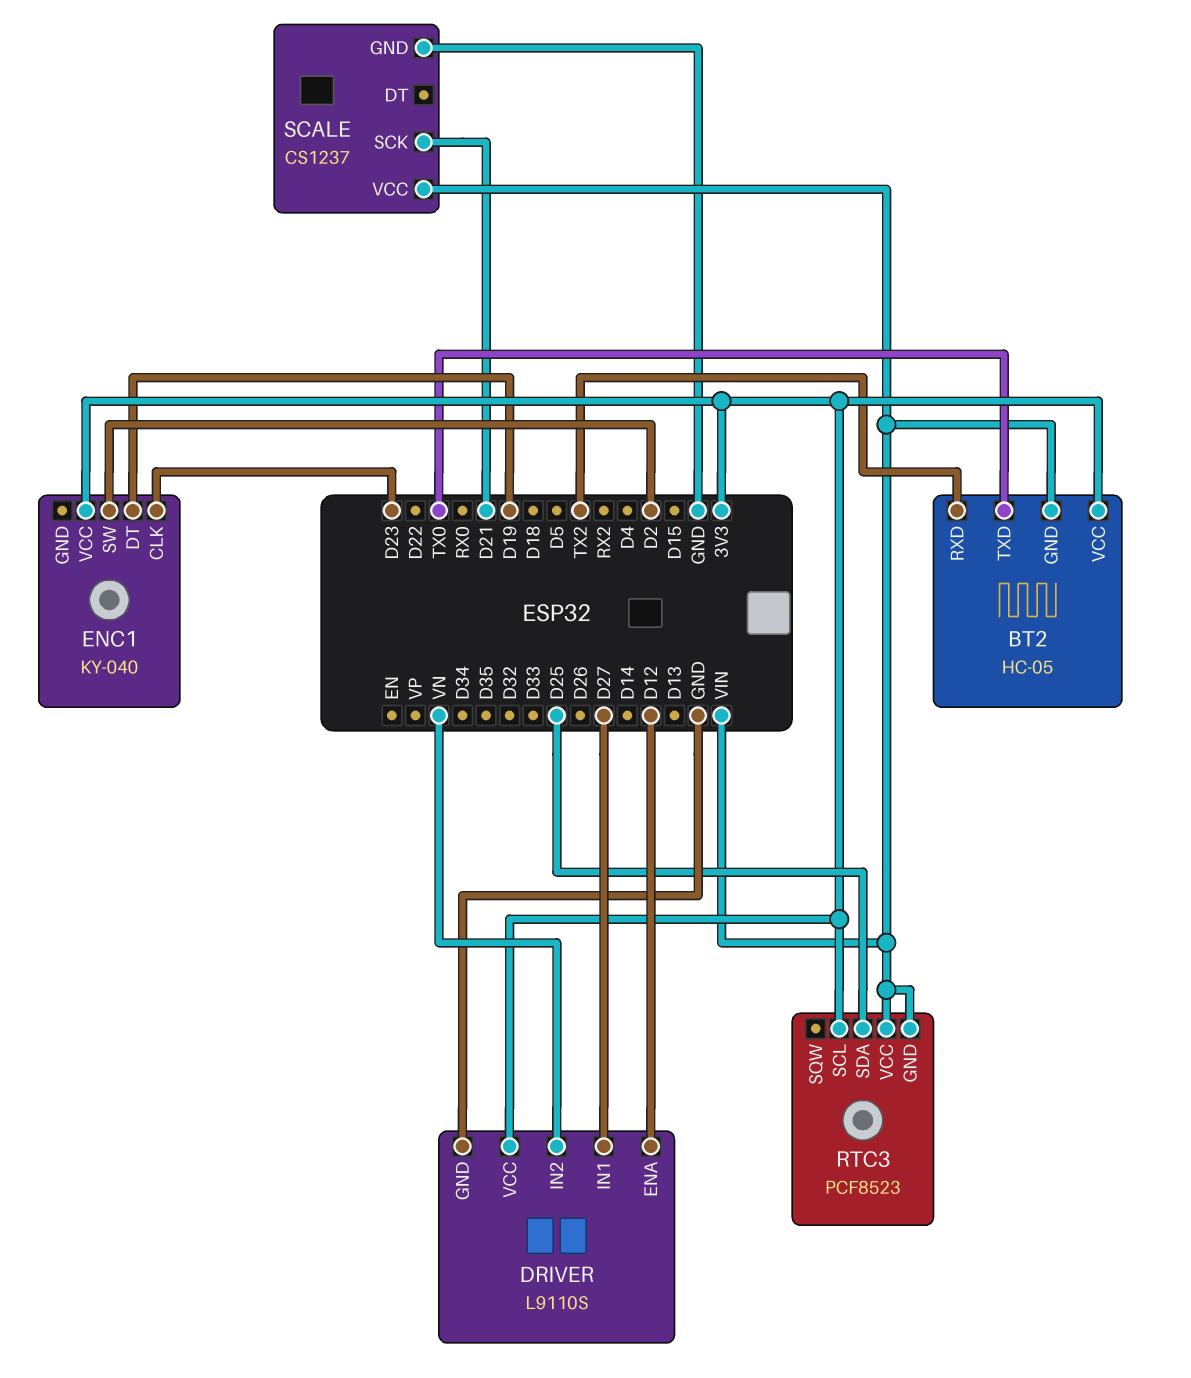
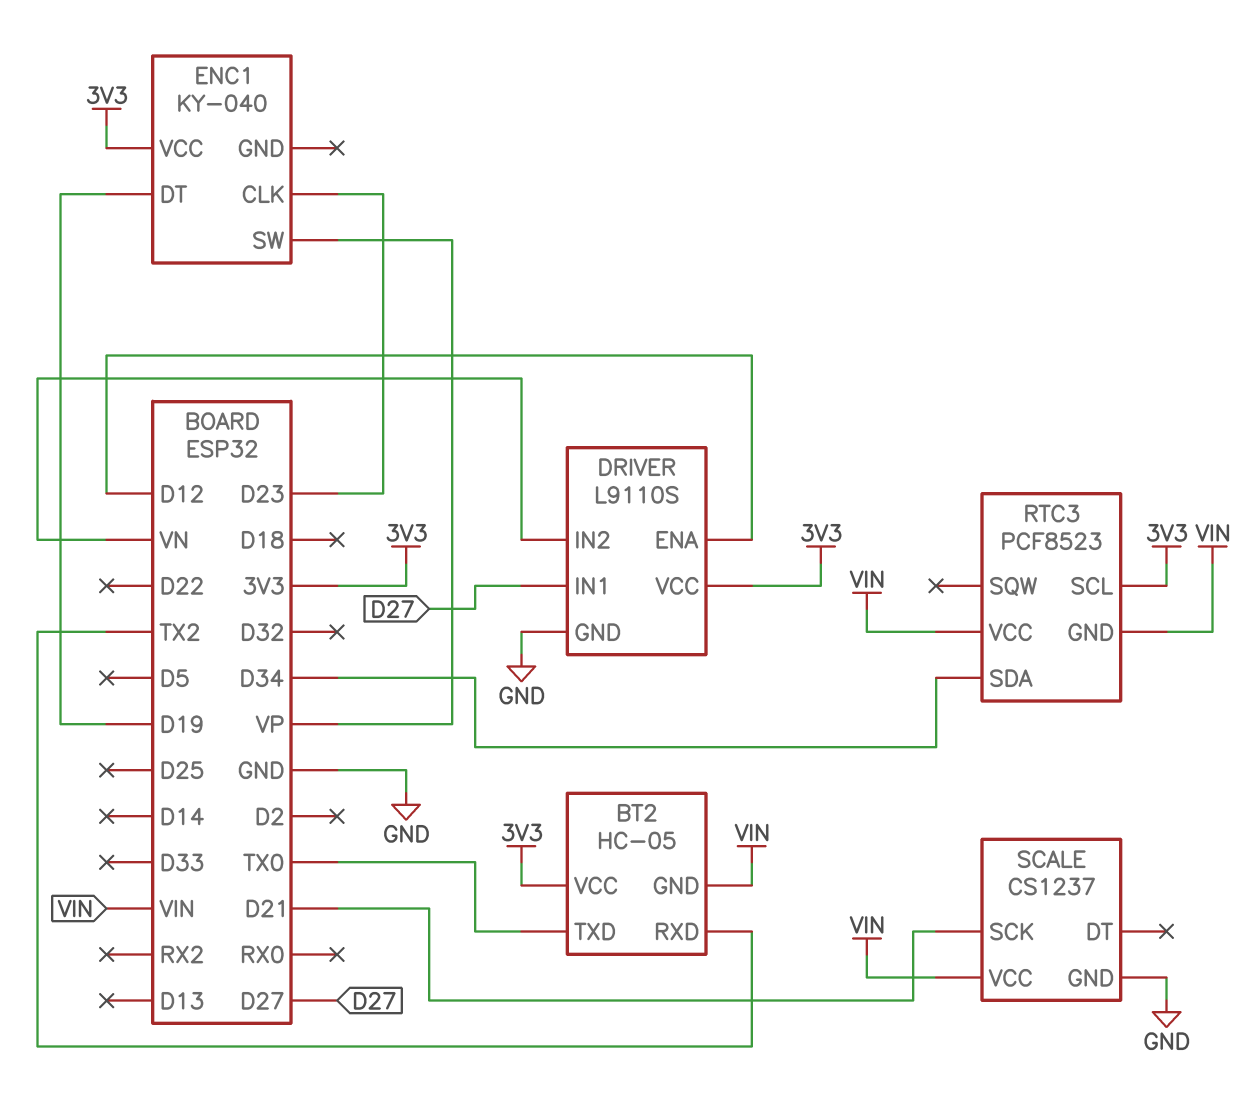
ENC1 pin SW: D2 -> VP
RTC3 pin SDA: D25 -> D34

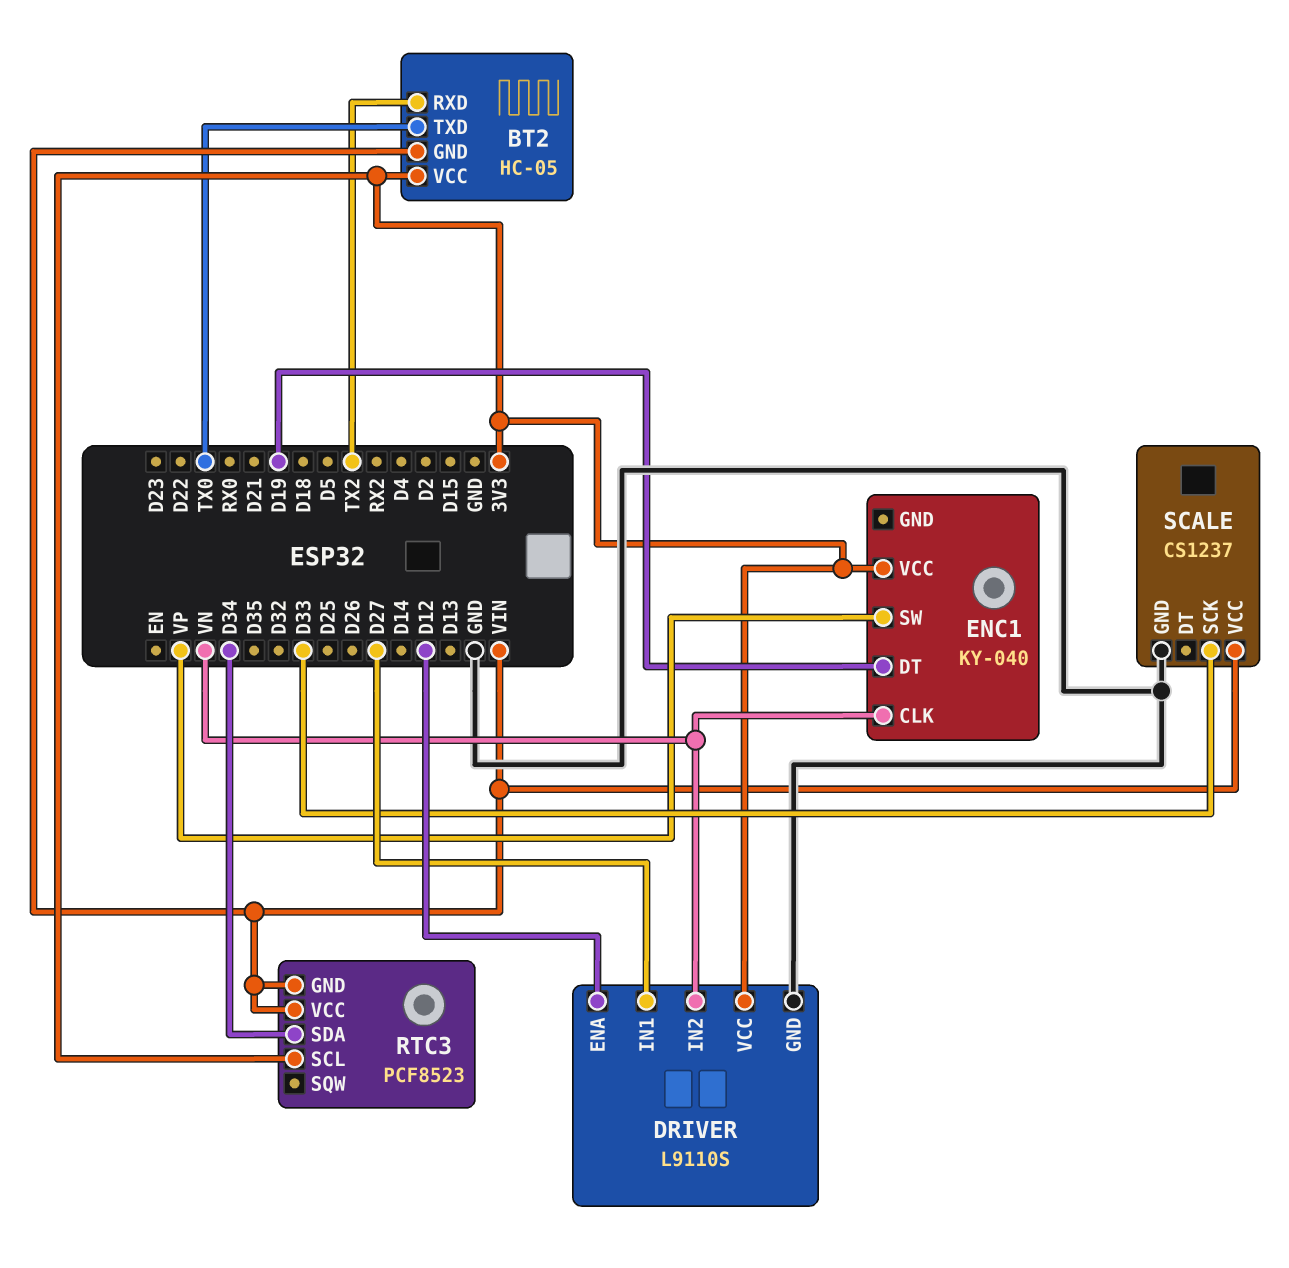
ENC1 pin CLK: D23 -> VN
SCALE pin SCK: D21 -> D33

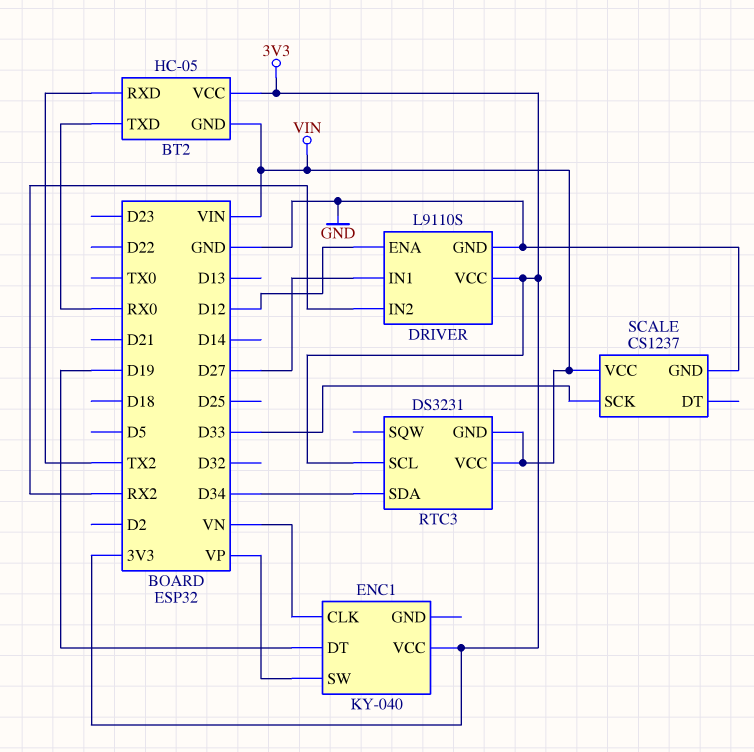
BT2 pin TXD: TX0 -> RX0
DRIVER pin IN2: VN -> RX2
RTC3: PCF8523 -> DS3231

